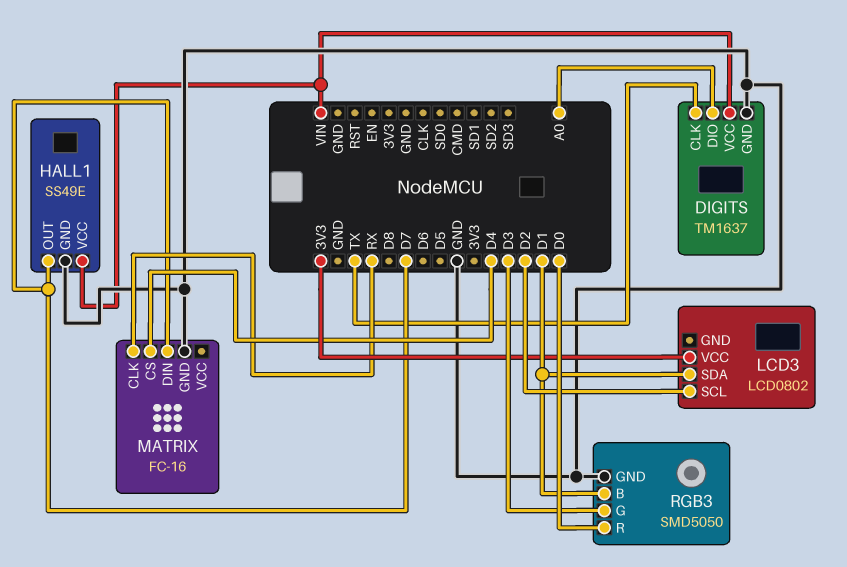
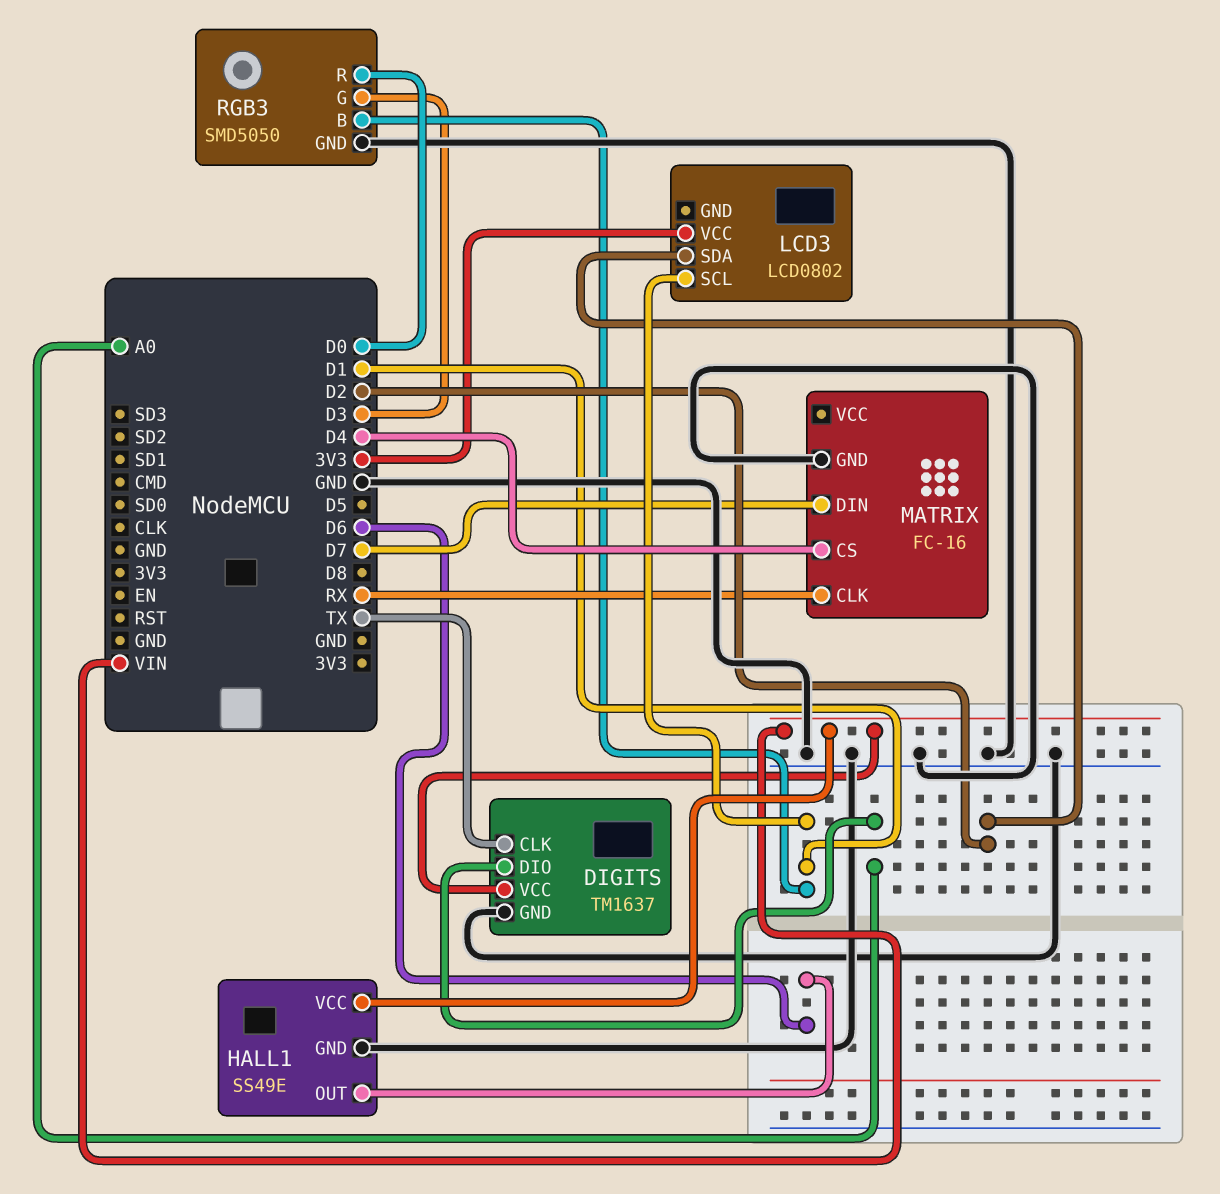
HALL1 pin OUT: D7 -> D6
LCD3 pin SCL: D2 -> D1
LCD3 pin SDA: D1 -> D2

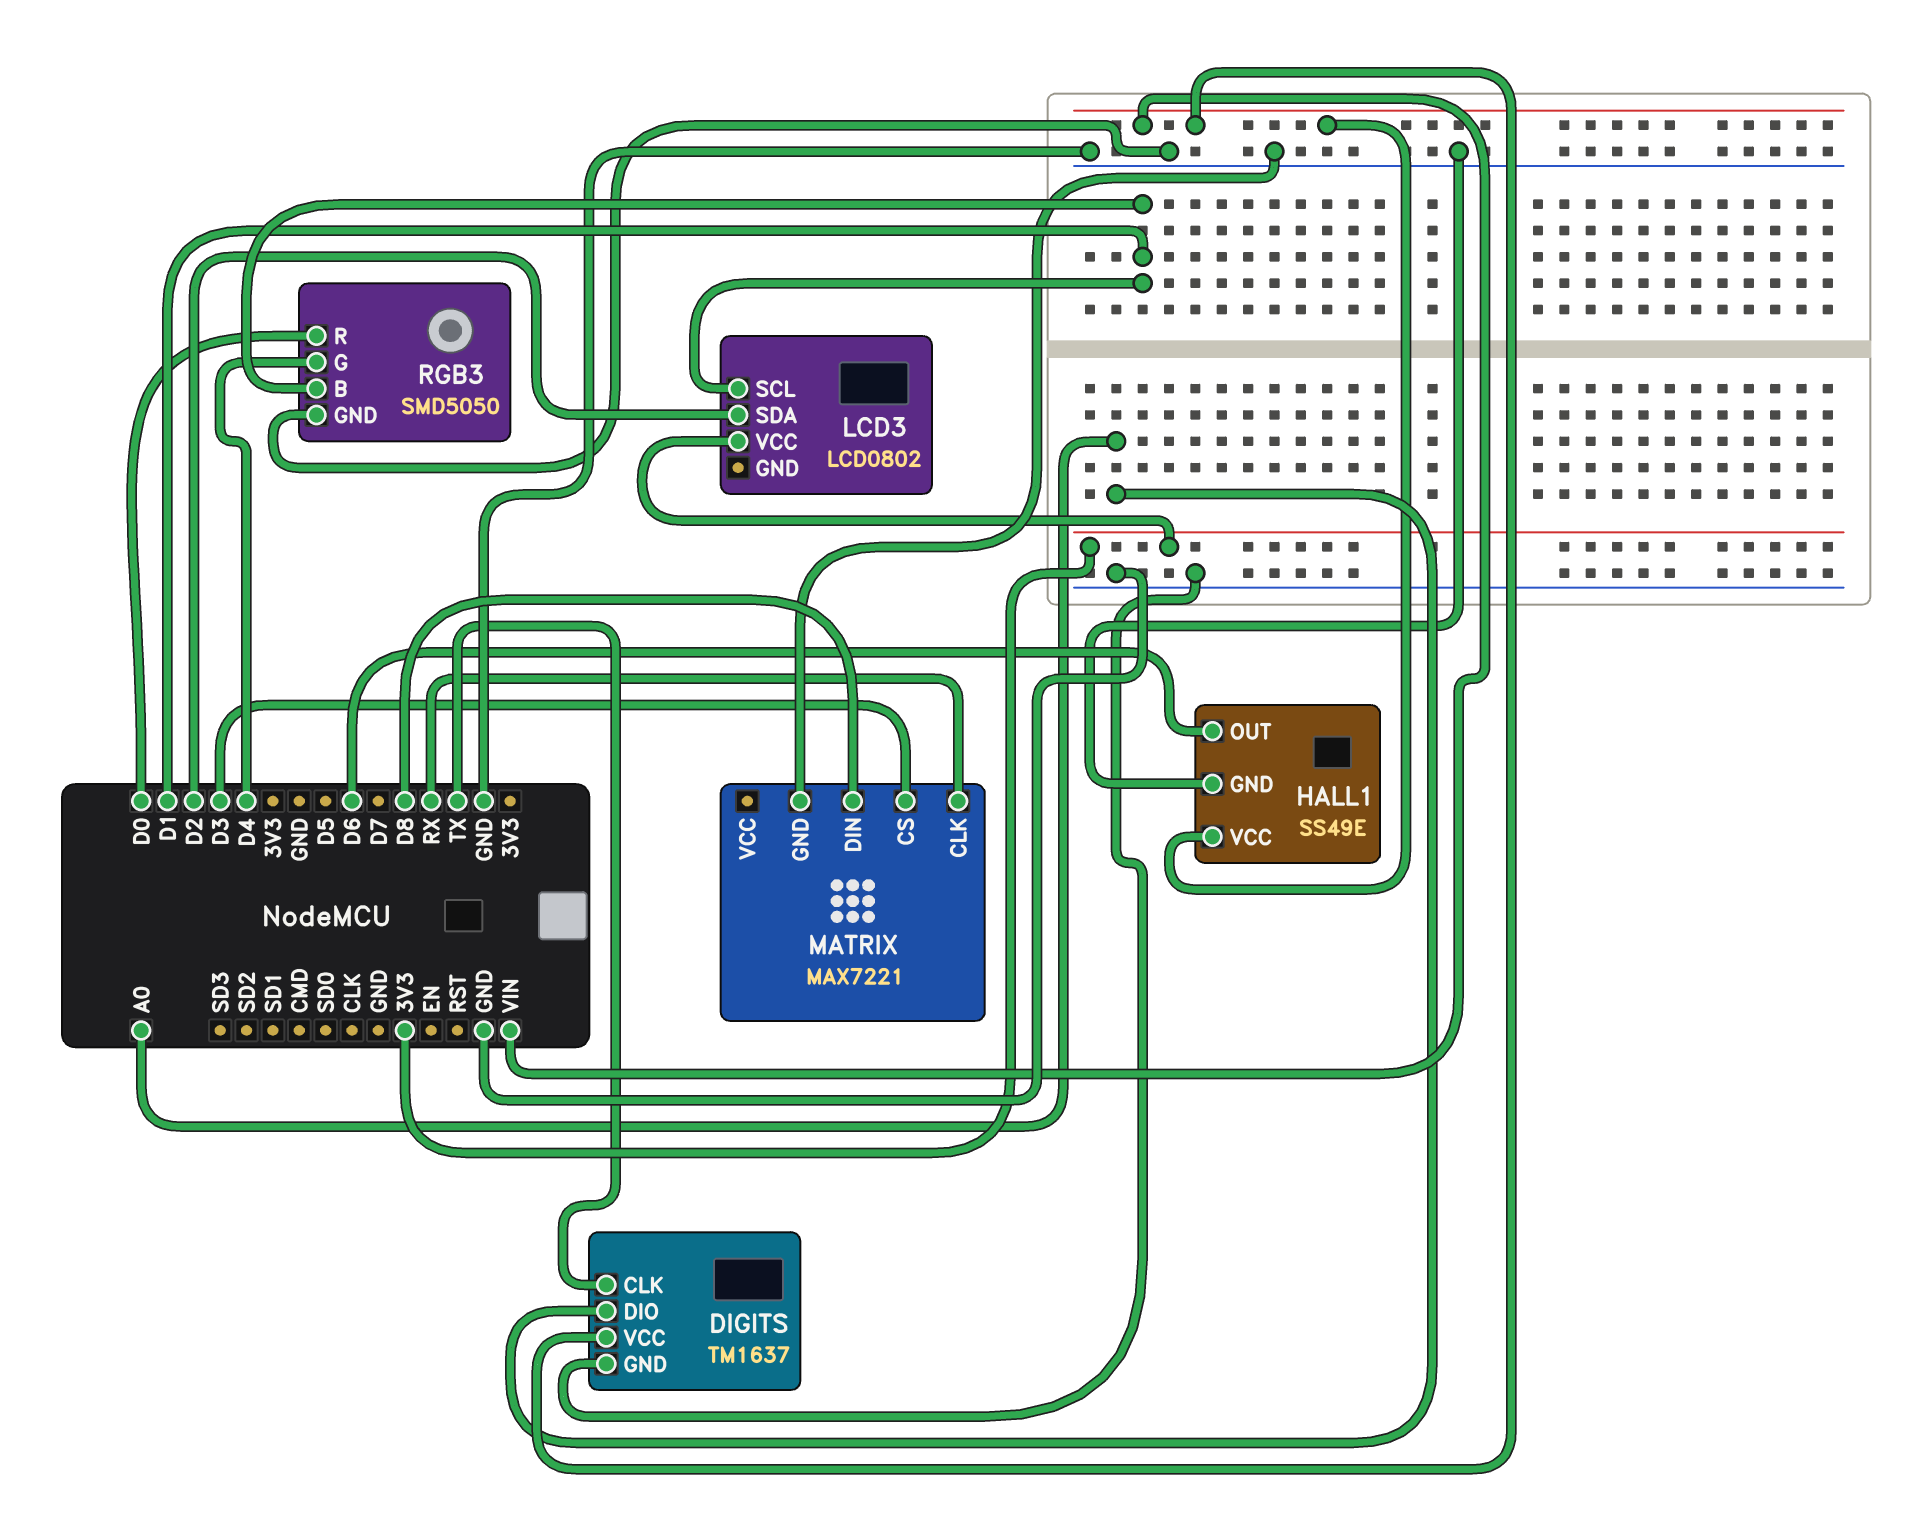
MATRIX: FC-16 -> MAX7221
MATRIX pin CS: D4 -> D3
MATRIX pin DIN: D7 -> D8
RGB3 pin G: D3 -> D4

